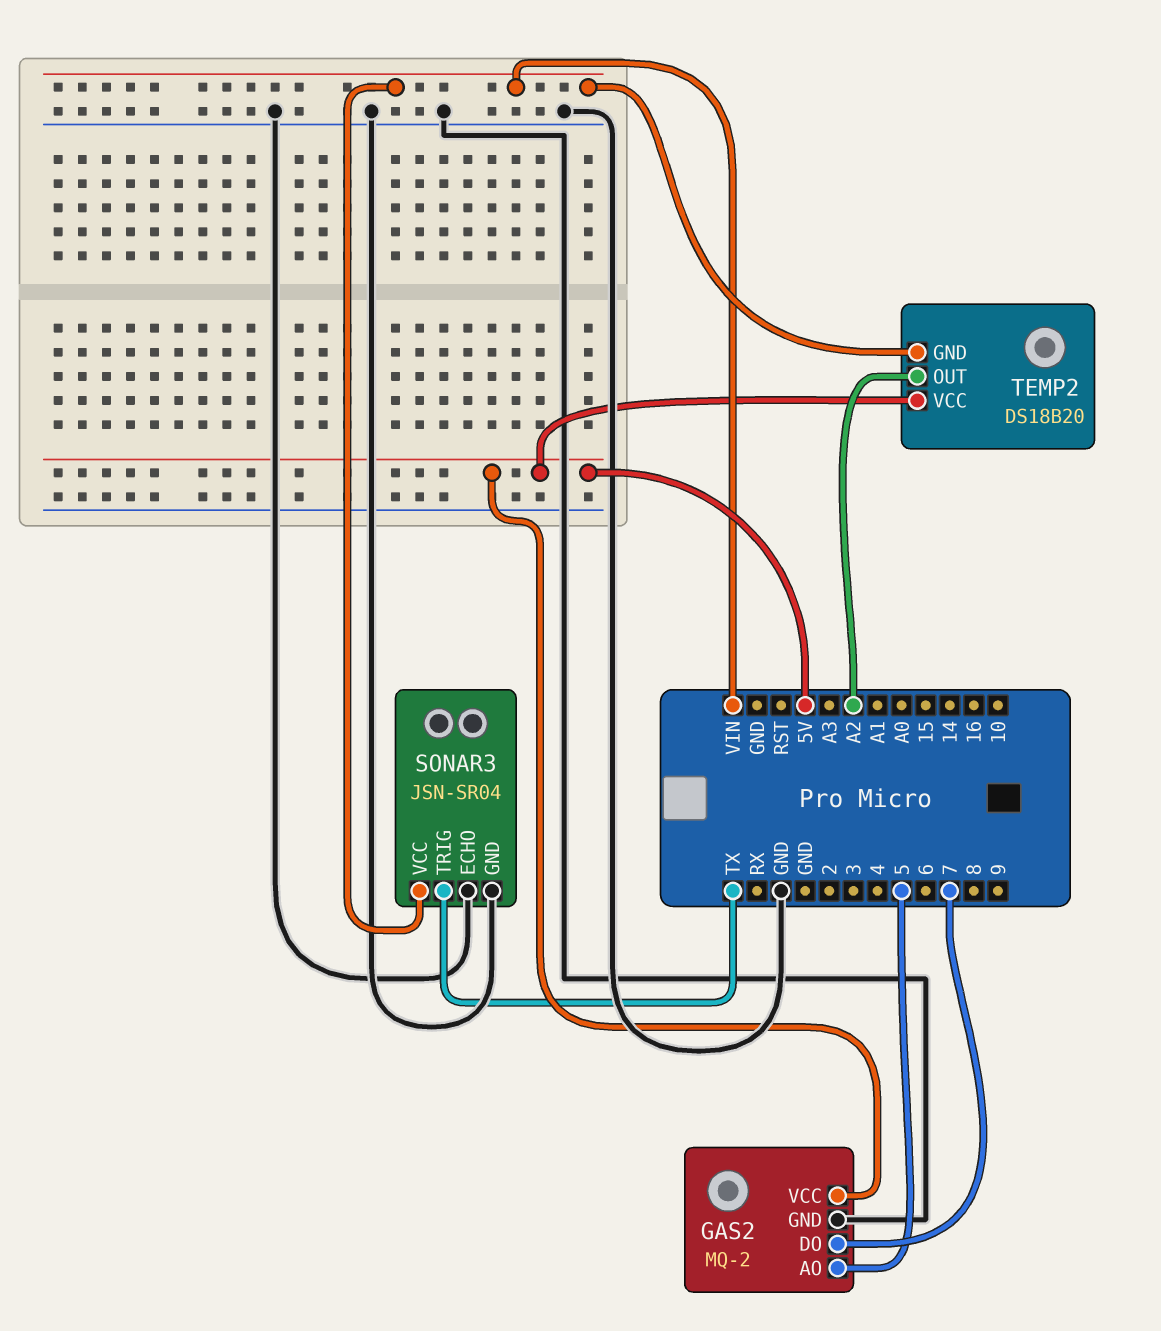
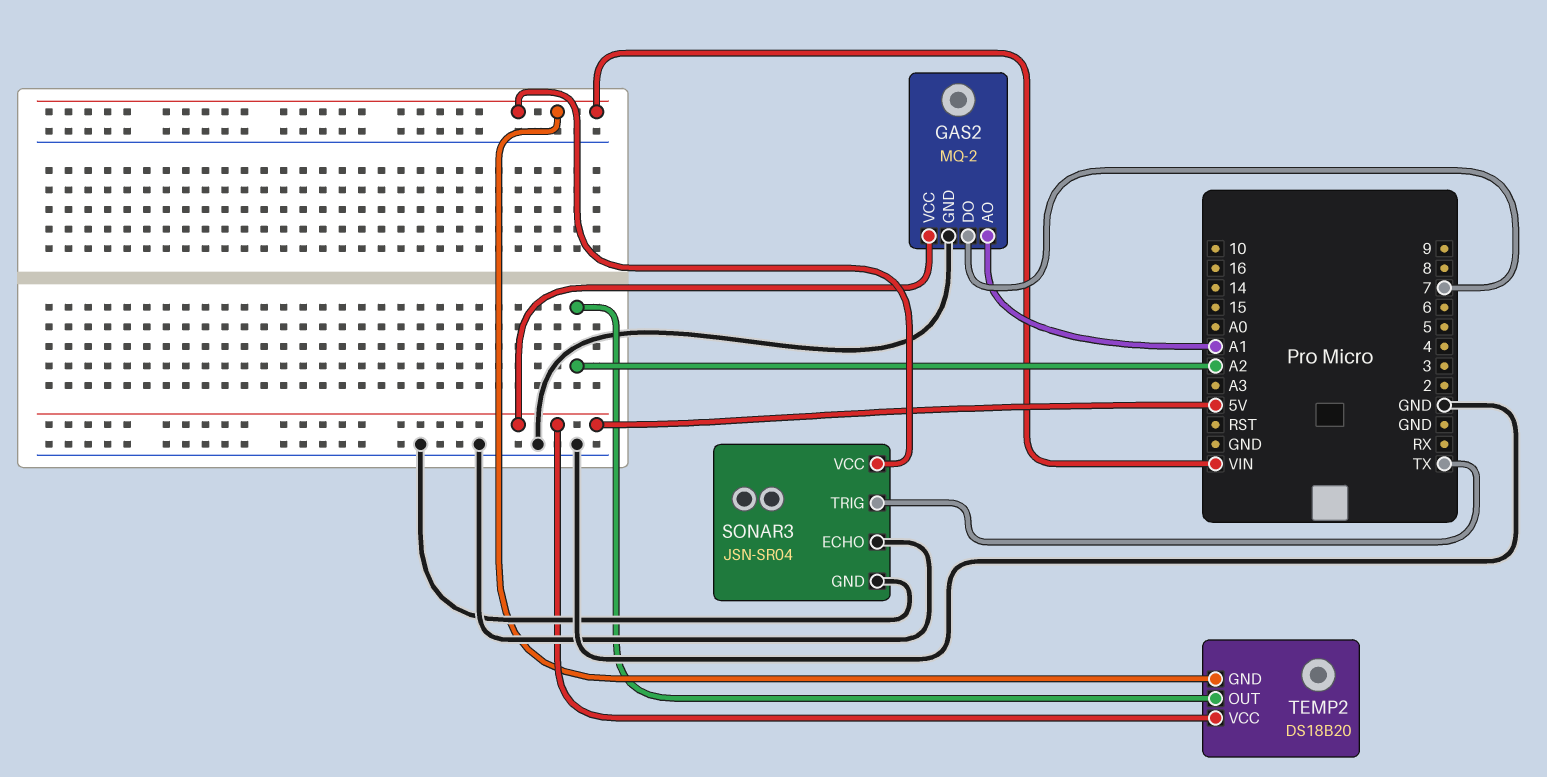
GAS2 pin AO: 5 -> A1

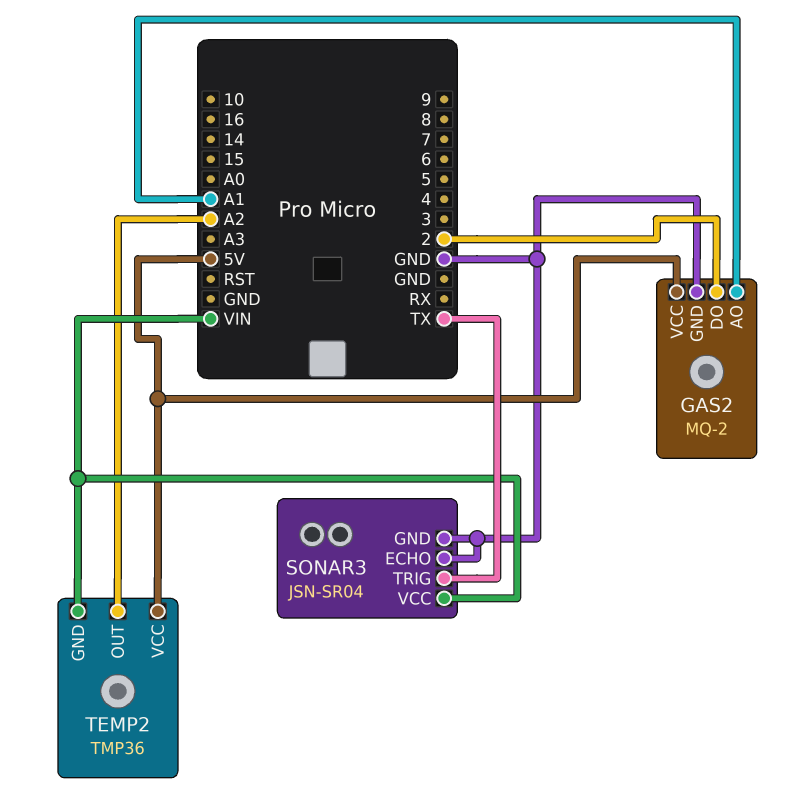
GAS2 pin DO: 7 -> 2
TEMP2: DS18B20 -> TMP36

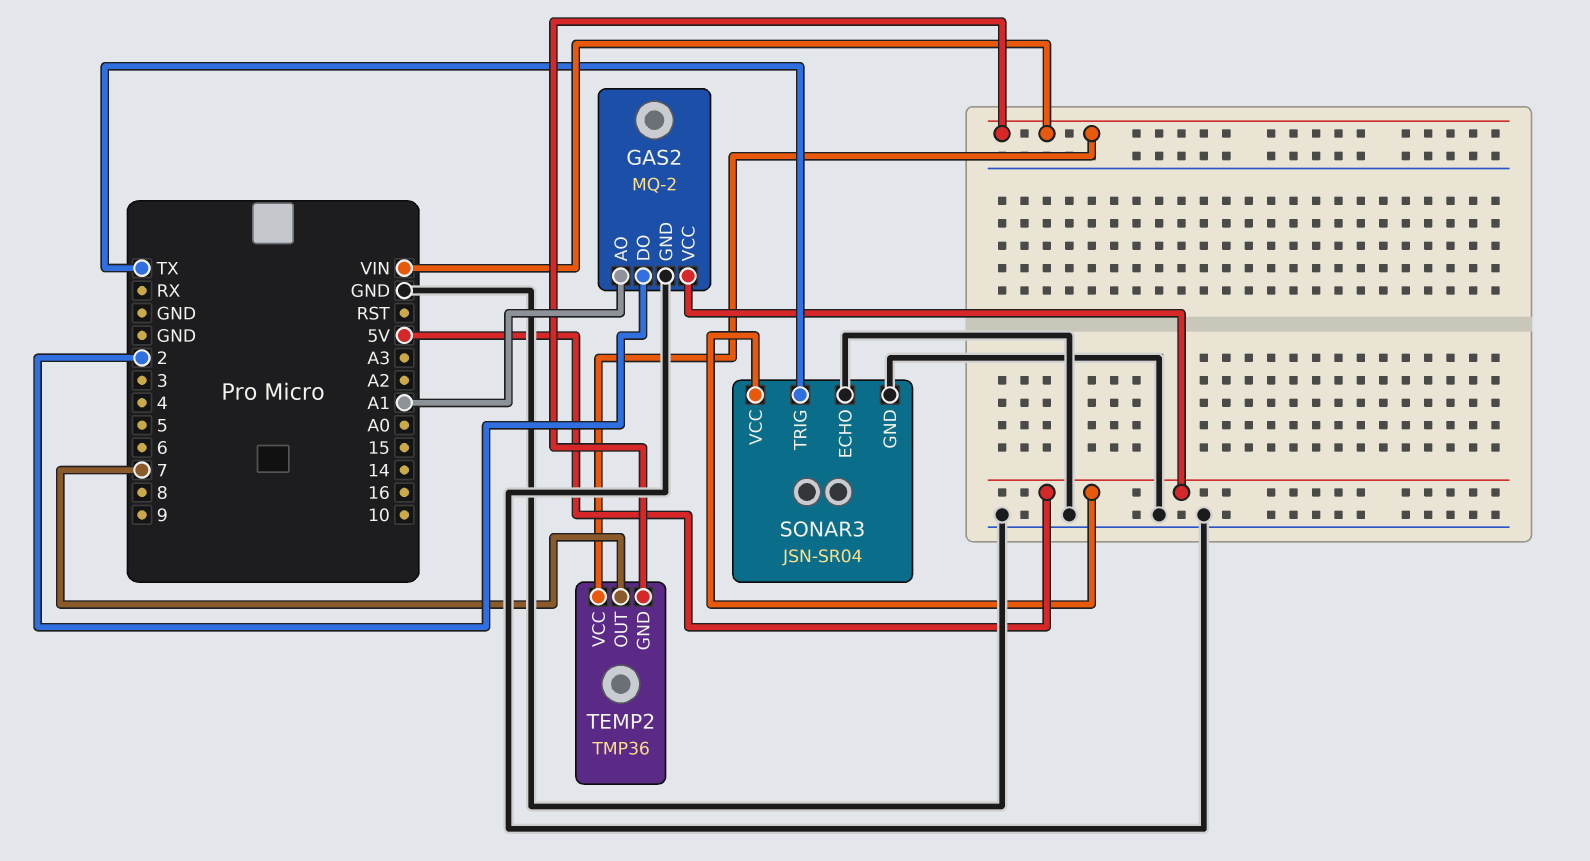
SONAR3 pin VCC: VIN -> 5V
TEMP2 pin OUT: A2 -> 7
TEMP2 pin VCC: 5V -> VIN

